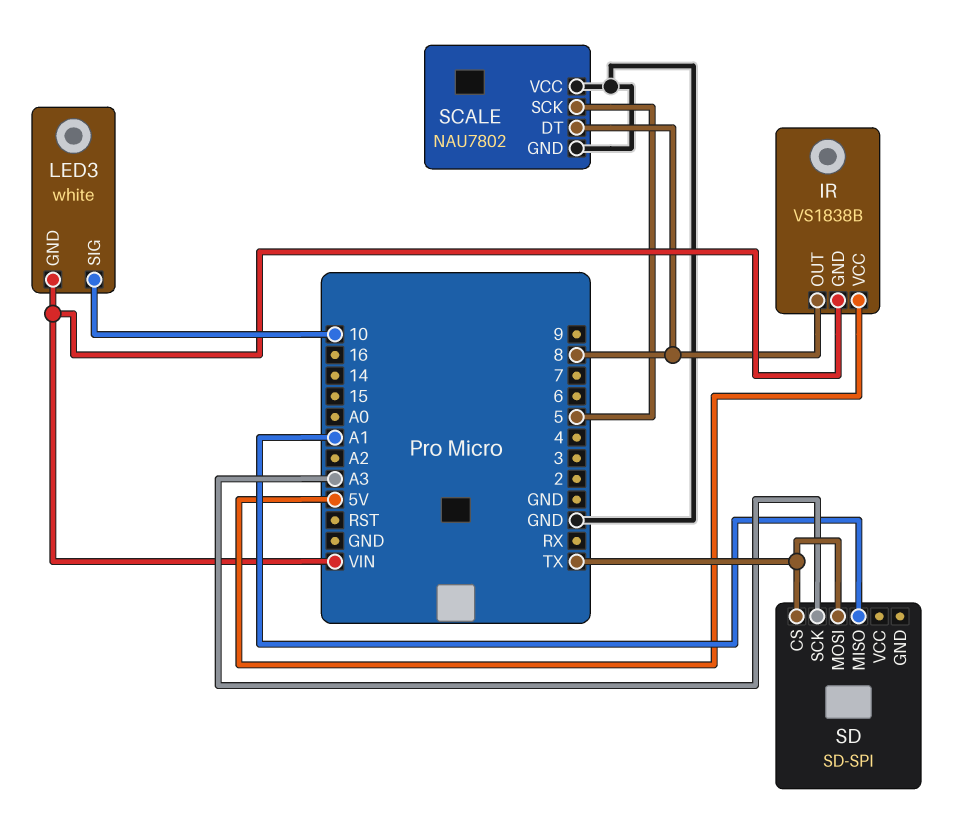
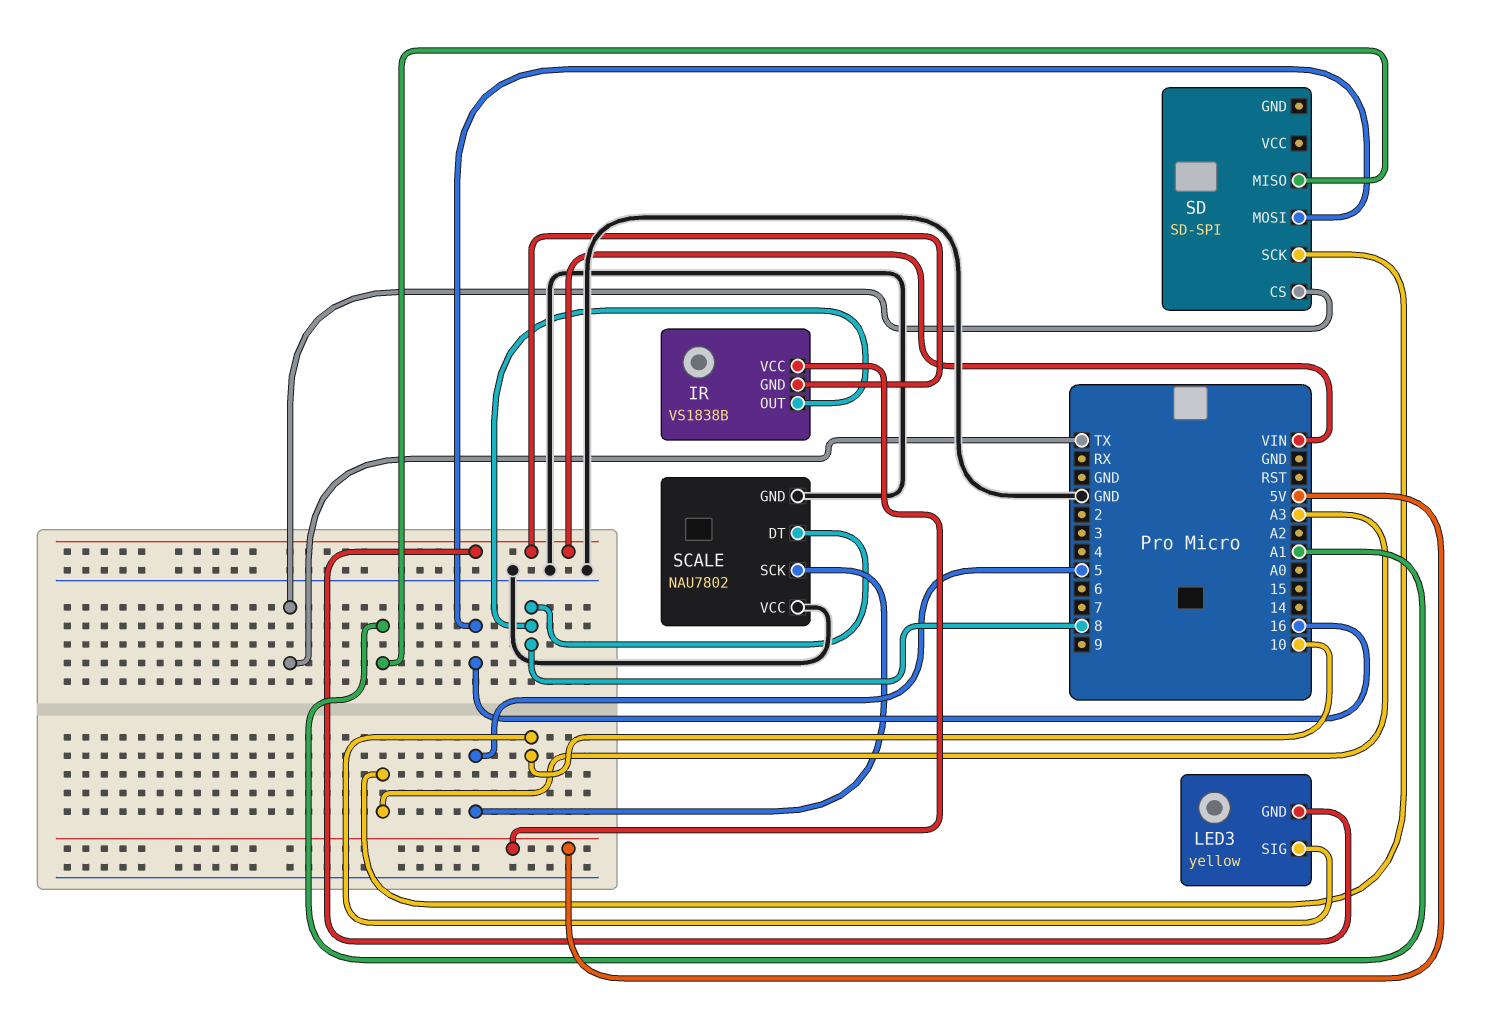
LED3: white -> yellow
SD pin MOSI: TX -> 16

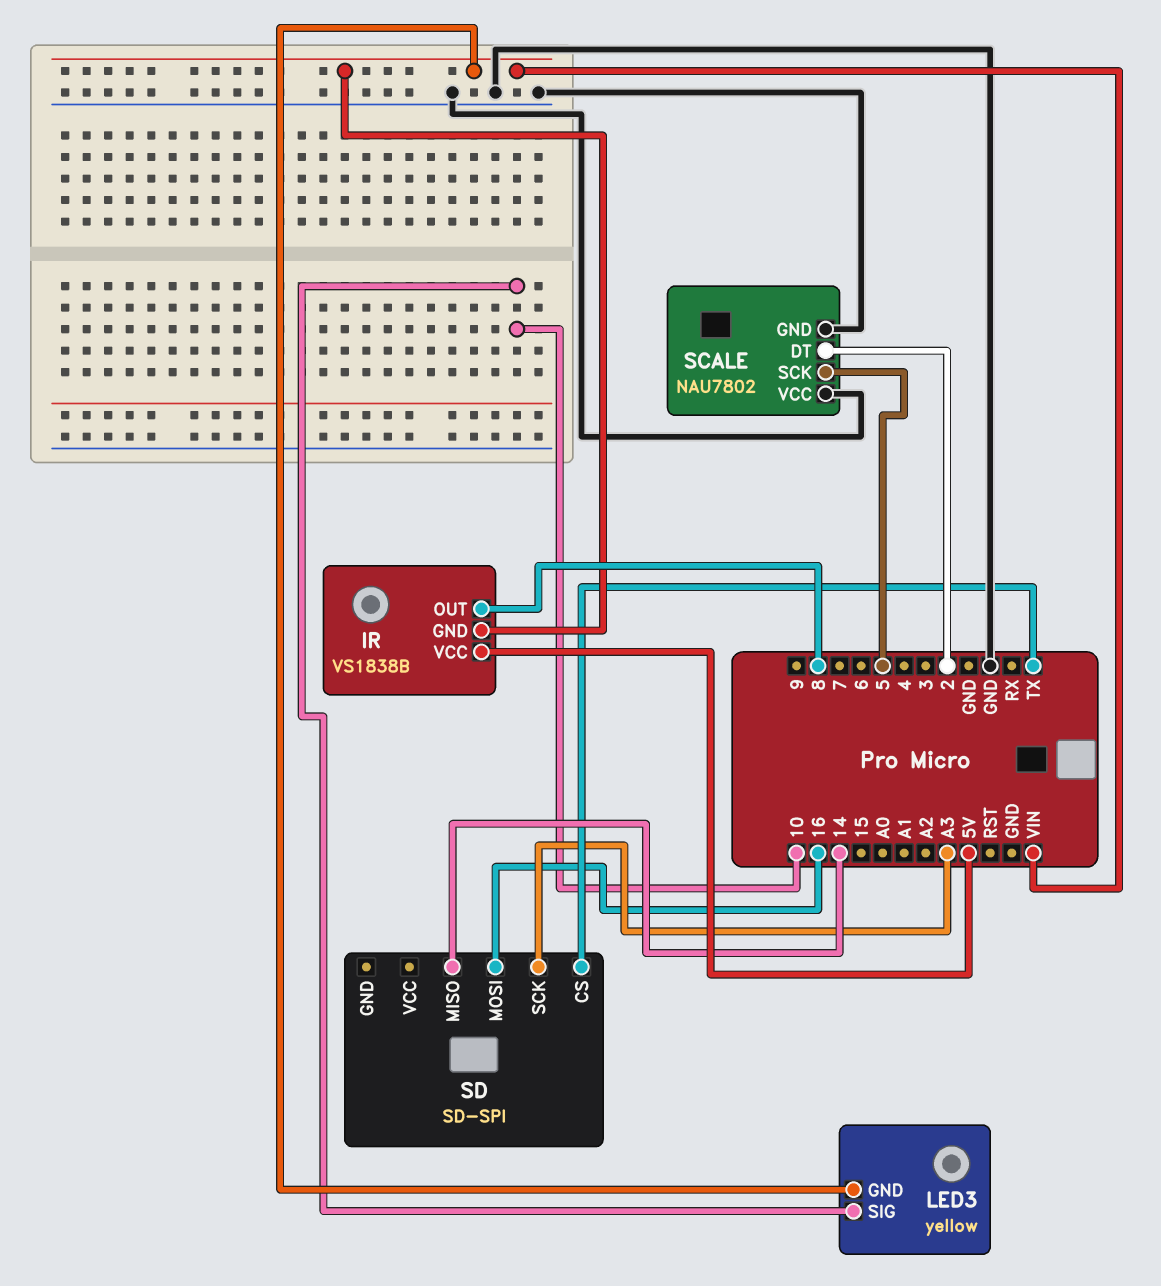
SCALE pin DT: 8 -> 2
SD pin MISO: A1 -> 14

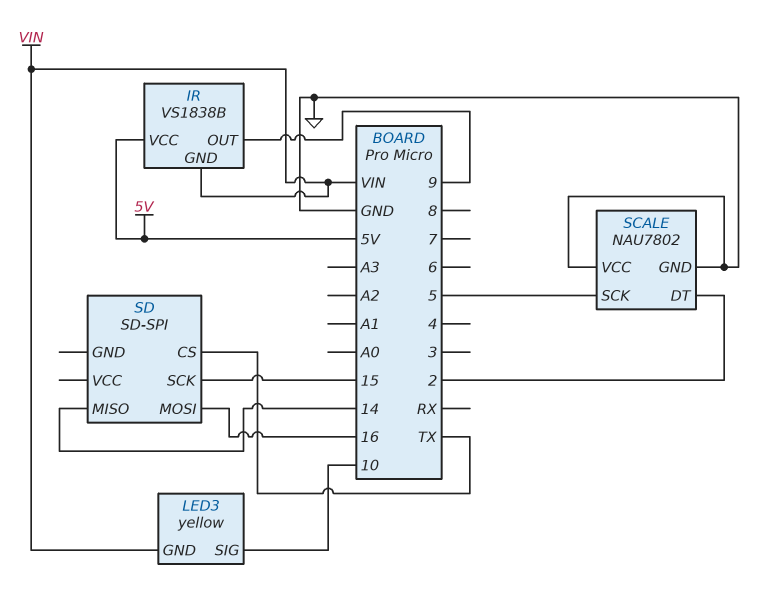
IR pin OUT: 8 -> 9
SD pin SCK: A3 -> 15

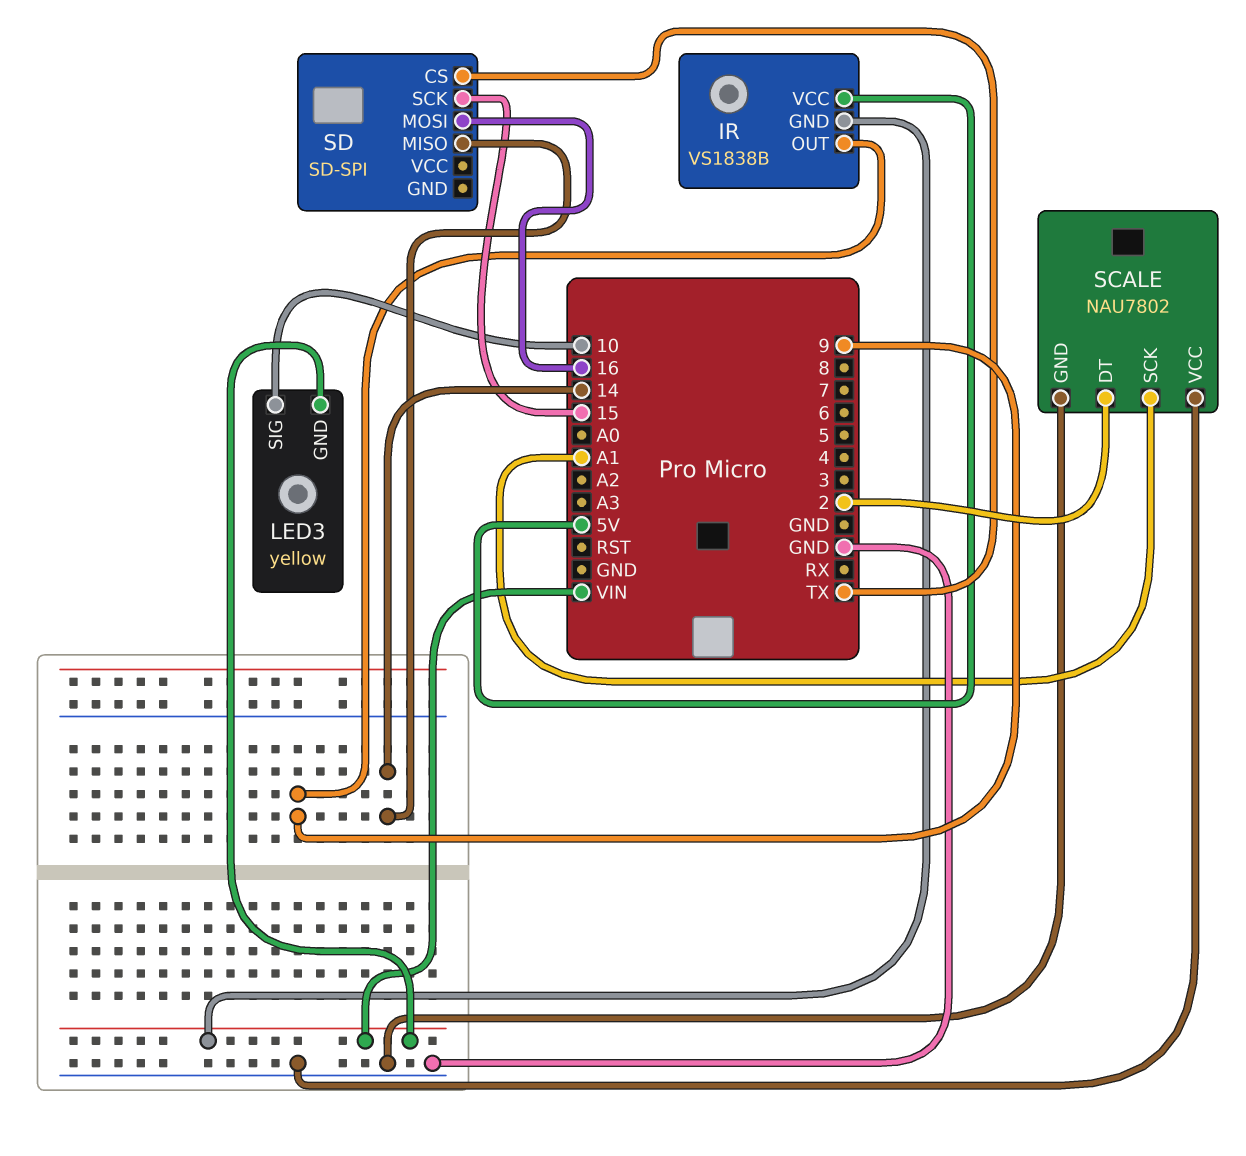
SCALE pin SCK: 5 -> A1

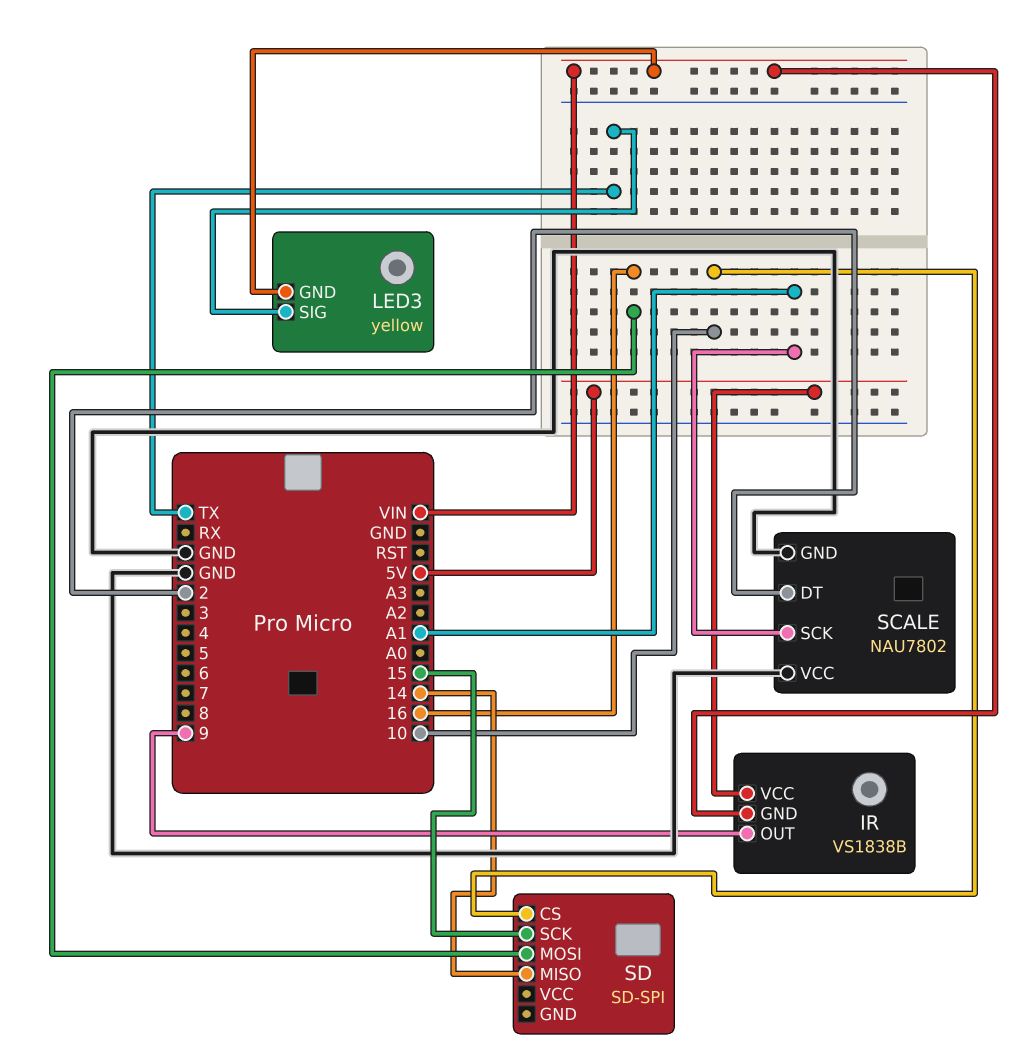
LED3 pin SIG: 10 -> TX
SD pin CS: TX -> 10

